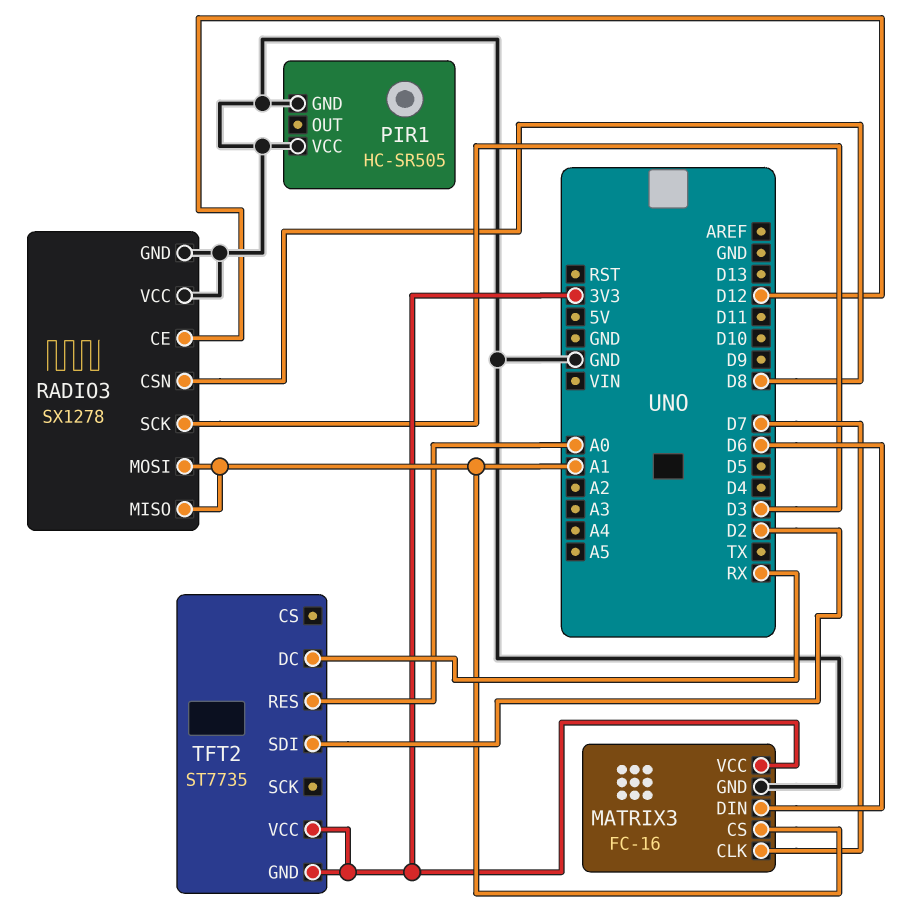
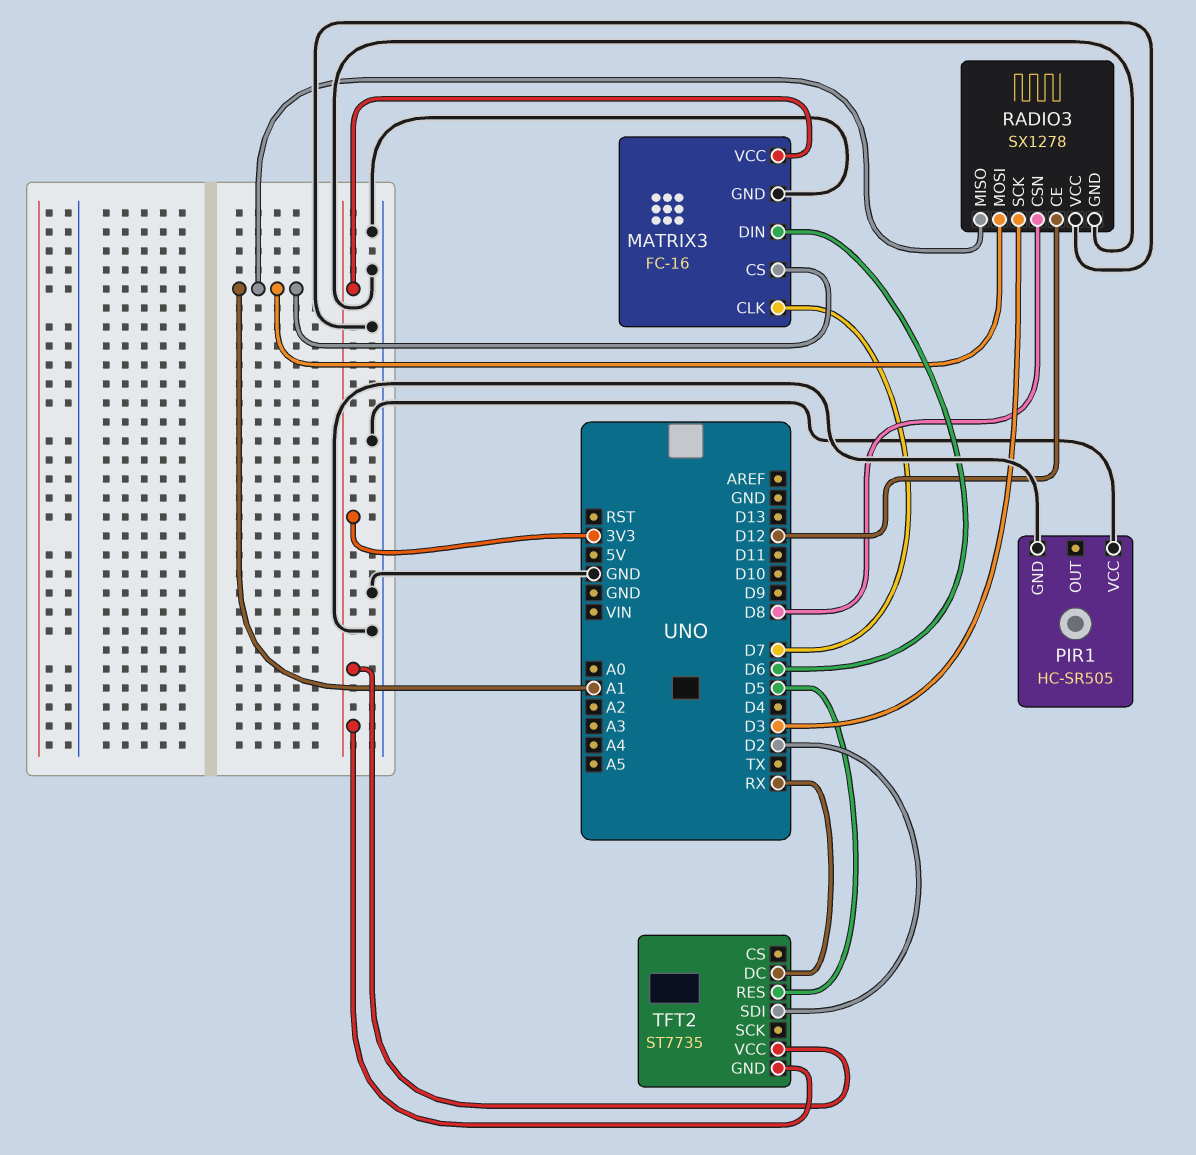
TFT2 pin RES: A0 -> D5

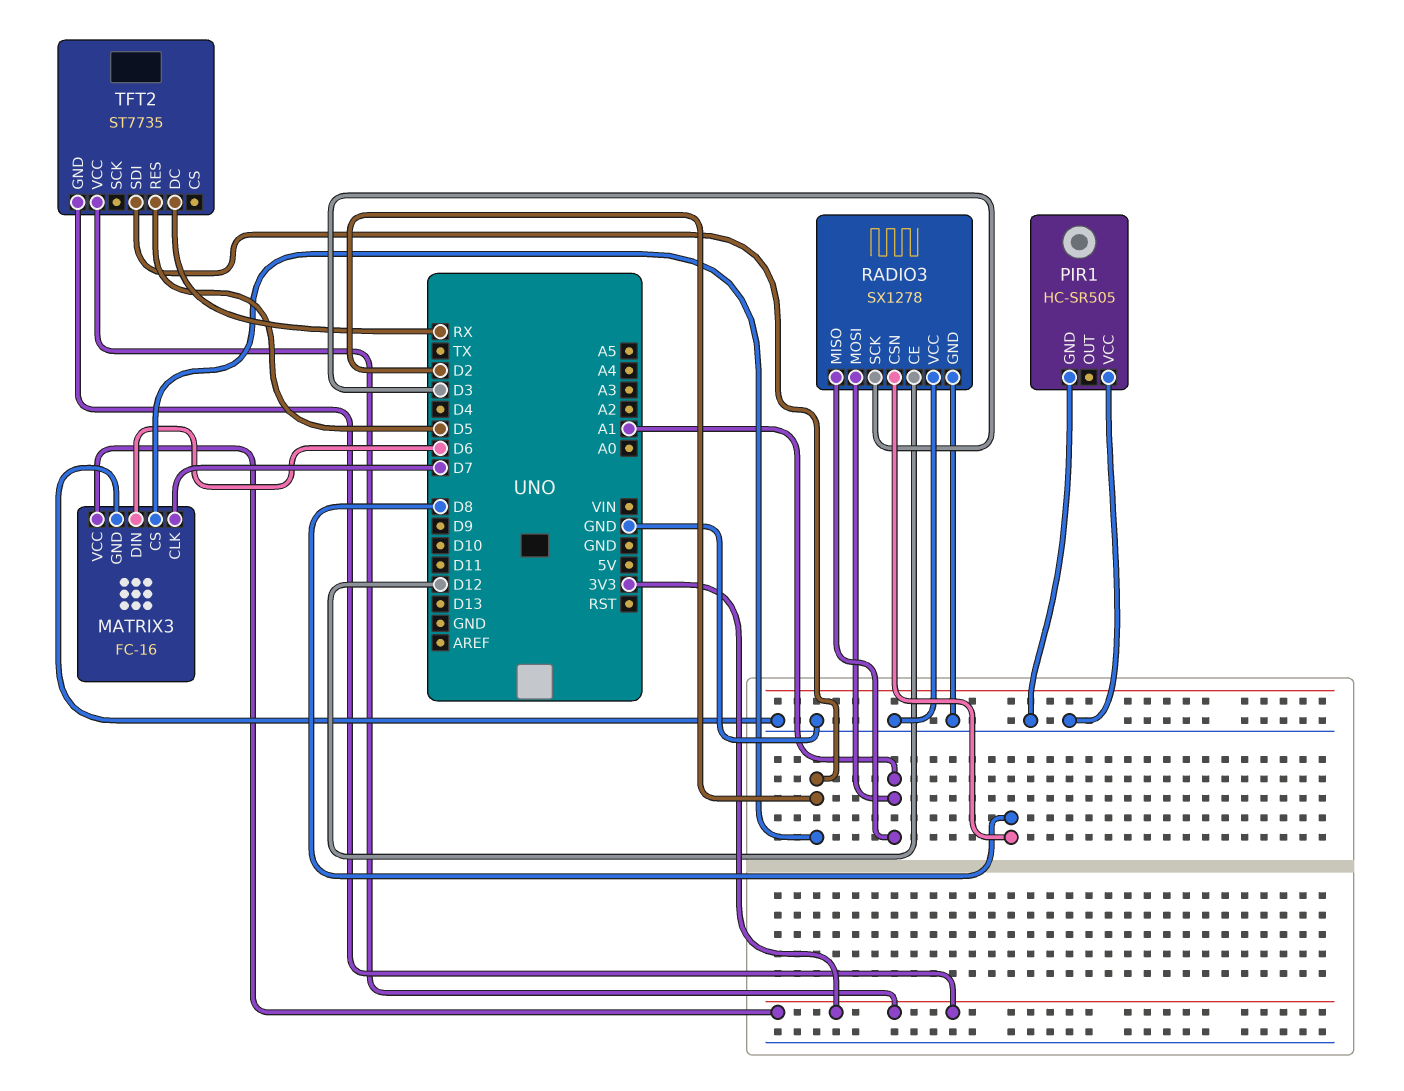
MATRIX3 pin CS: A1 -> D2

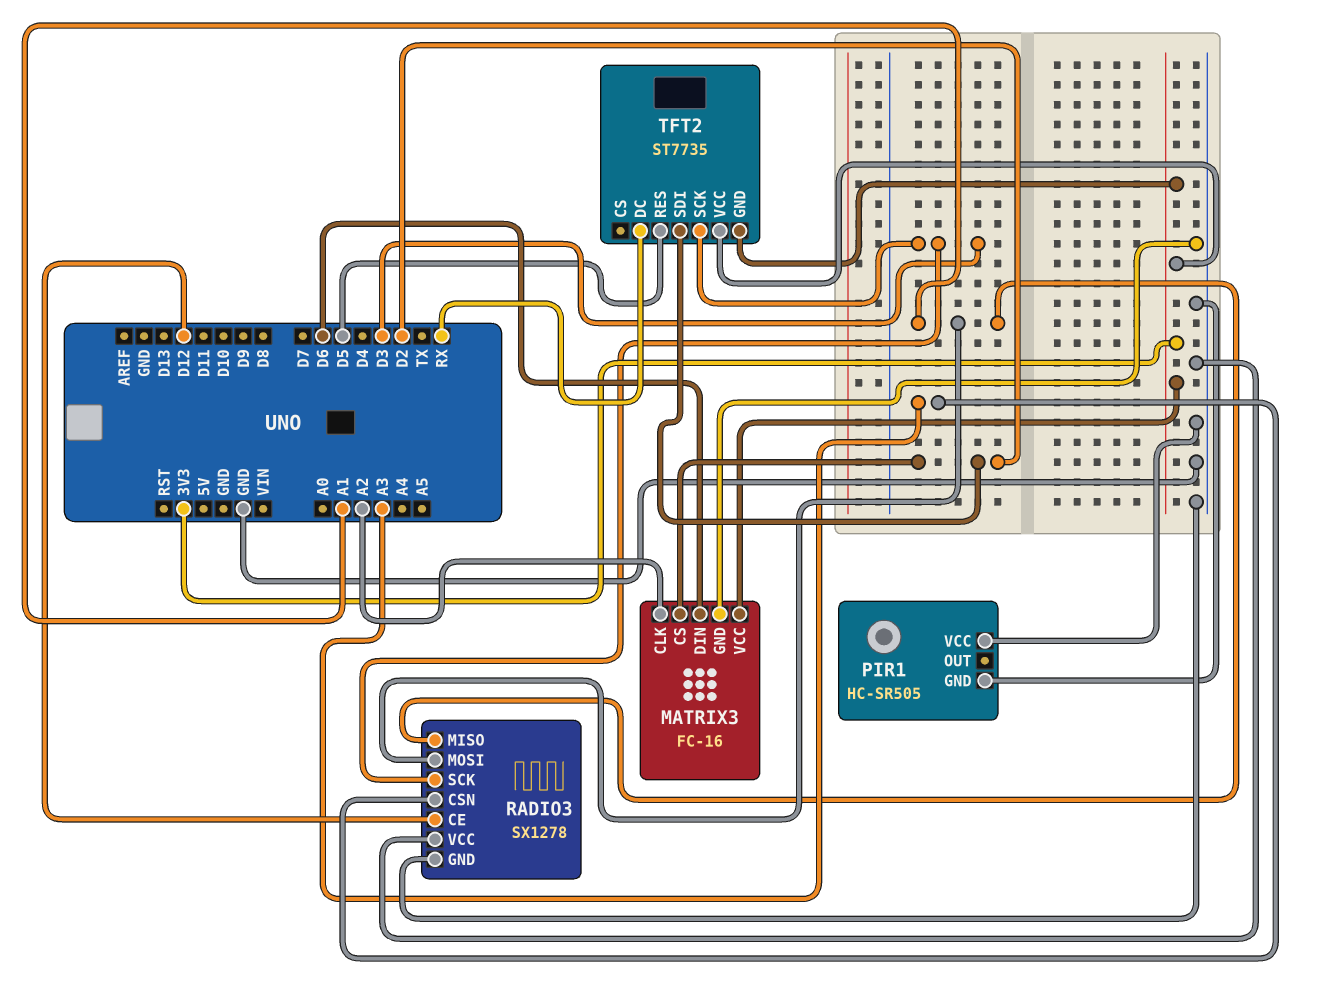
MATRIX3 pin CLK: D7 -> A2
RADIO3 pin CSN: D8 -> A3
TFT2 pin SCK: none -> D3

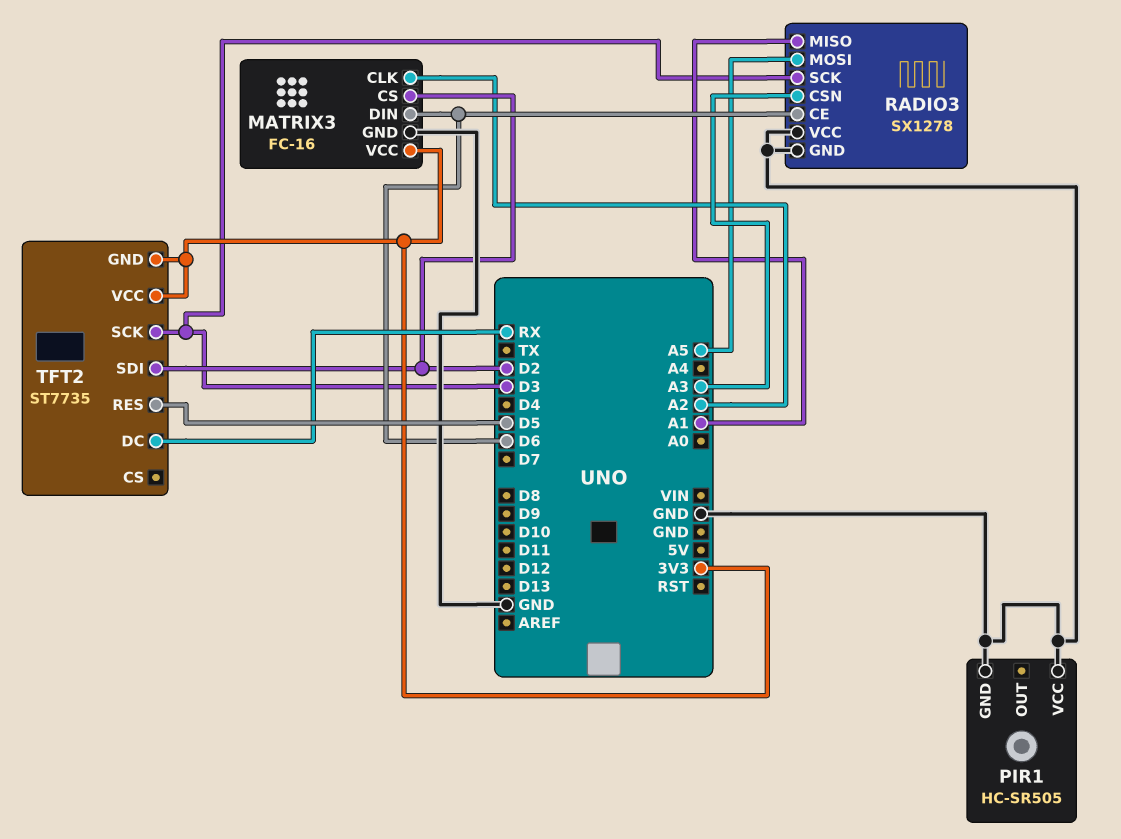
RADIO3 pin CE: D12 -> D6
RADIO3 pin MOSI: A1 -> A5

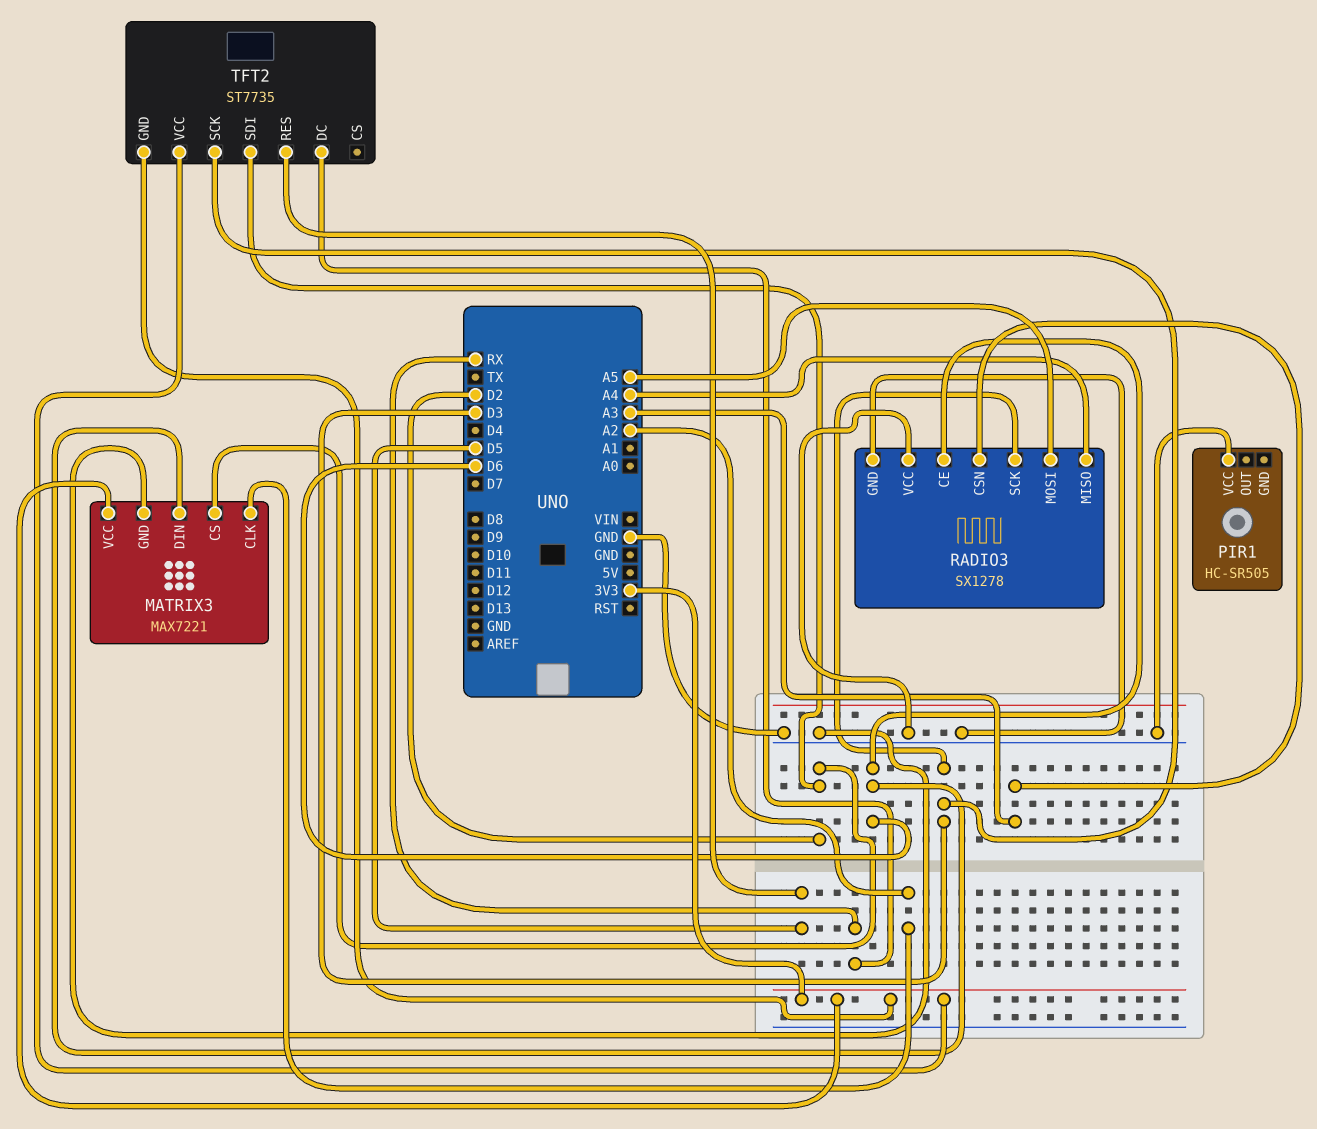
MATRIX3: FC-16 -> MAX7221
PIR1 pin GND: GND -> none
RADIO3 pin MISO: A1 -> A4

